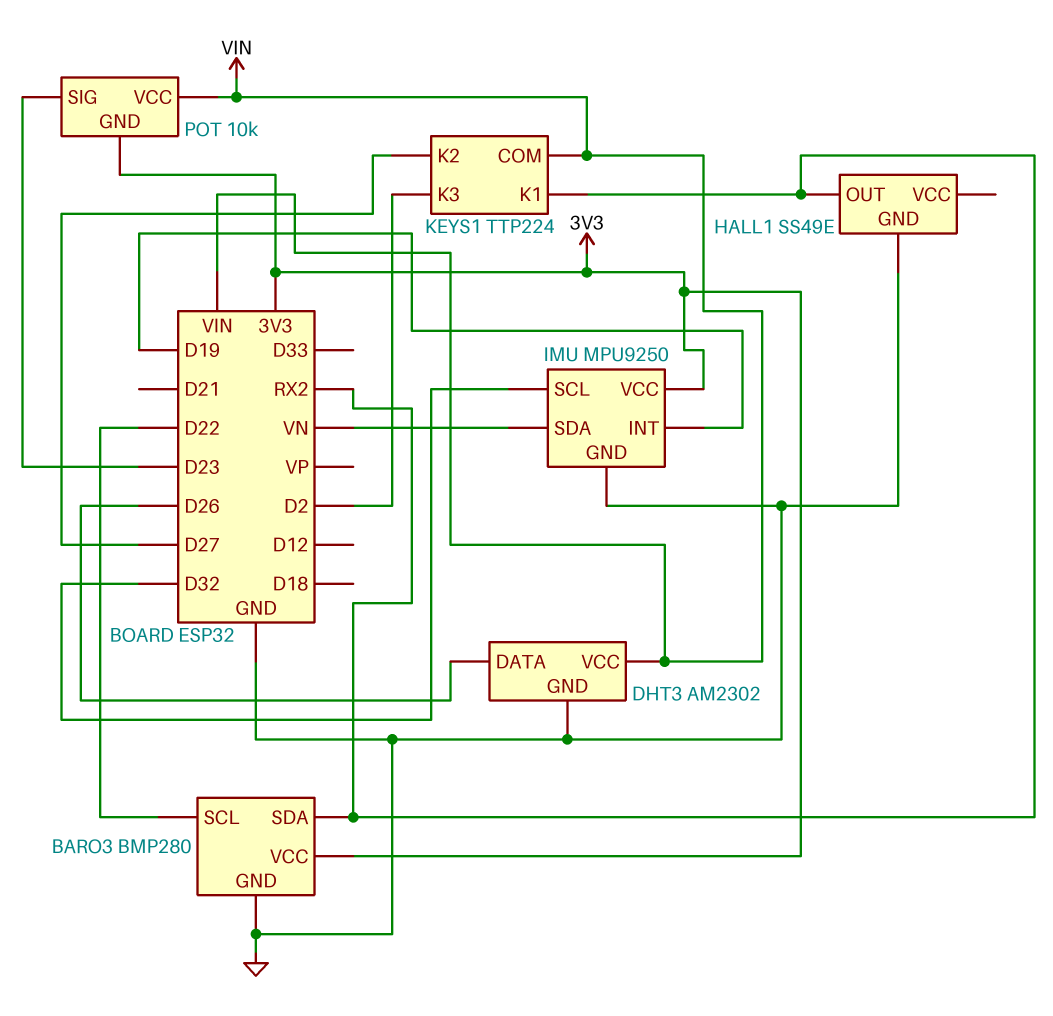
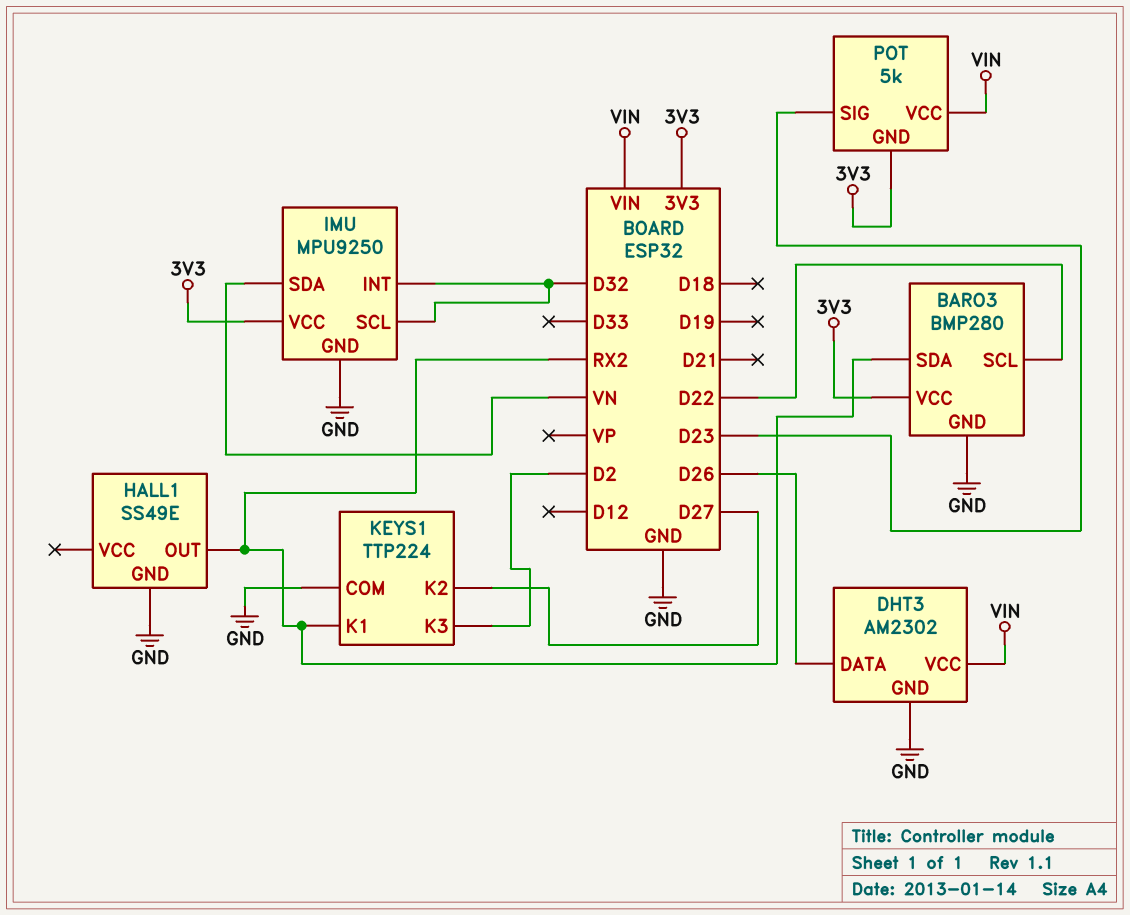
IMU pin INT: D19 -> D32
KEYS1 pin COM: VIN -> GND
POT: 10k -> 5k

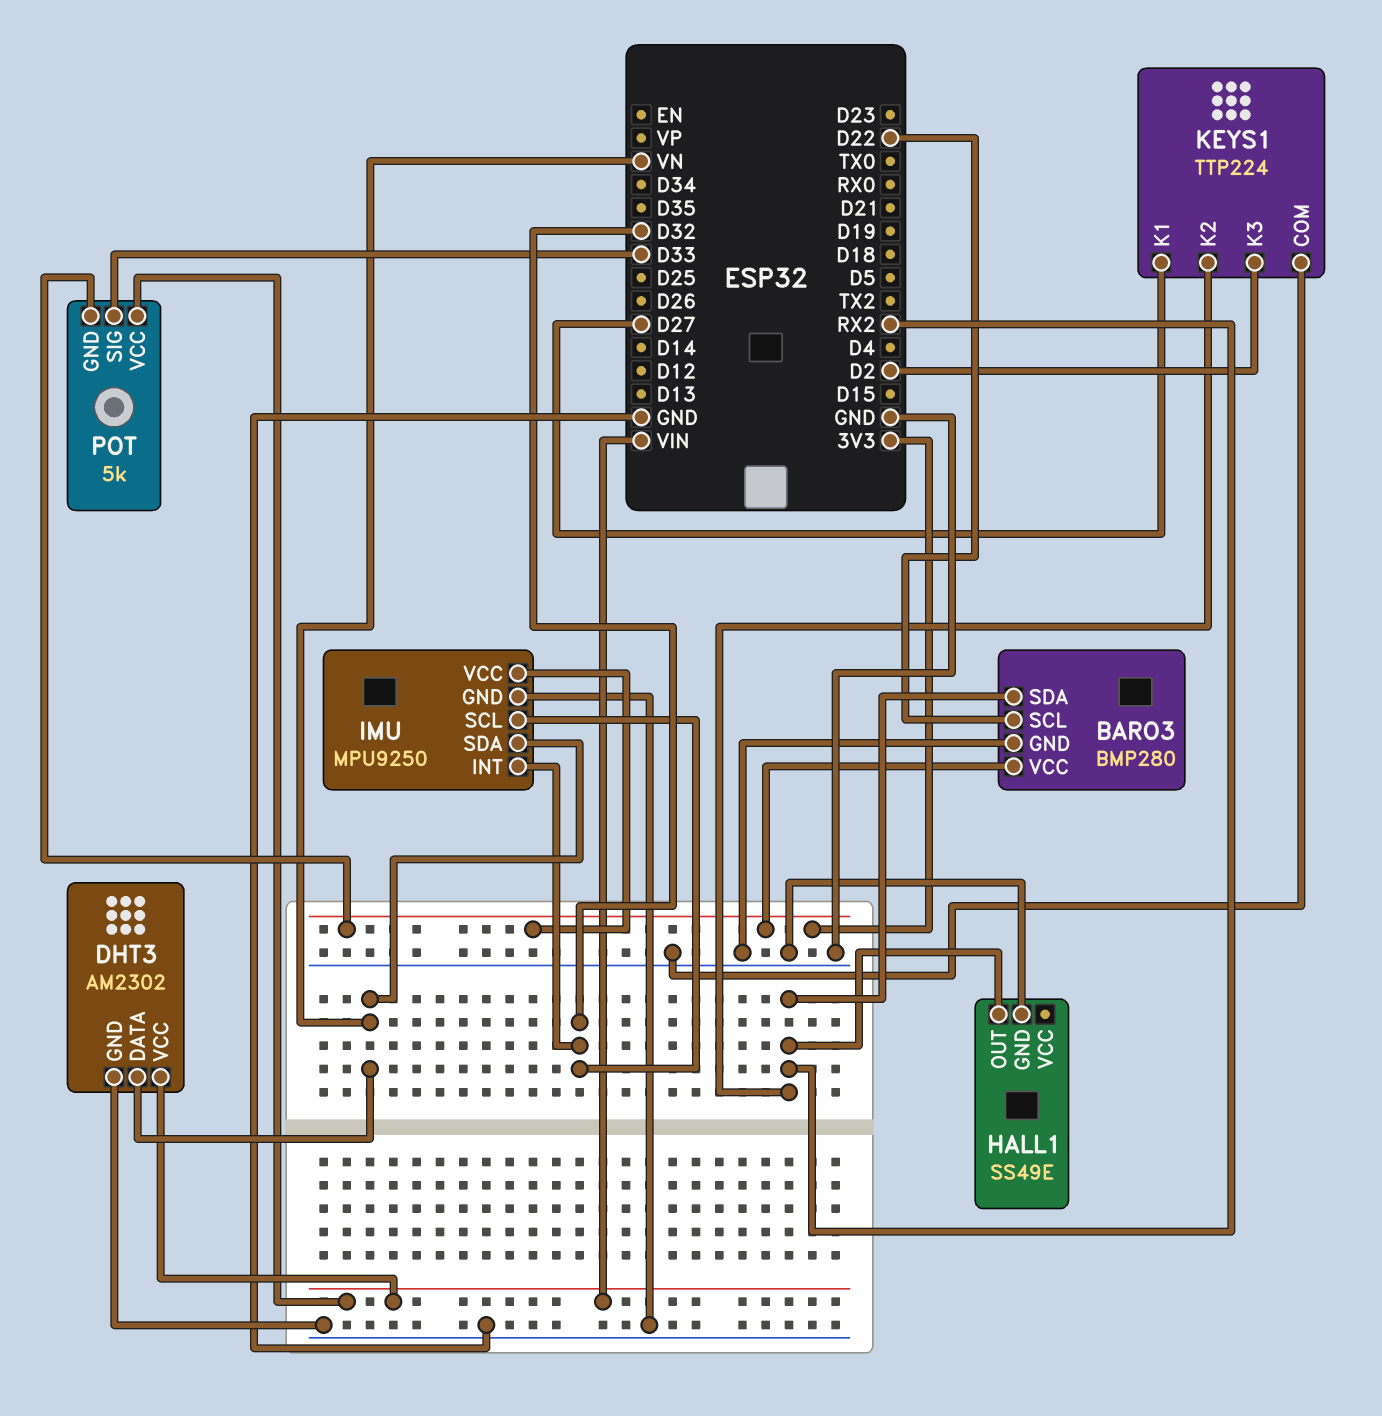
DHT3 pin DATA: D26 -> VN
KEYS1 pin K1: RX2 -> D27
KEYS1 pin K2: D27 -> RX2
POT pin SIG: D23 -> D33

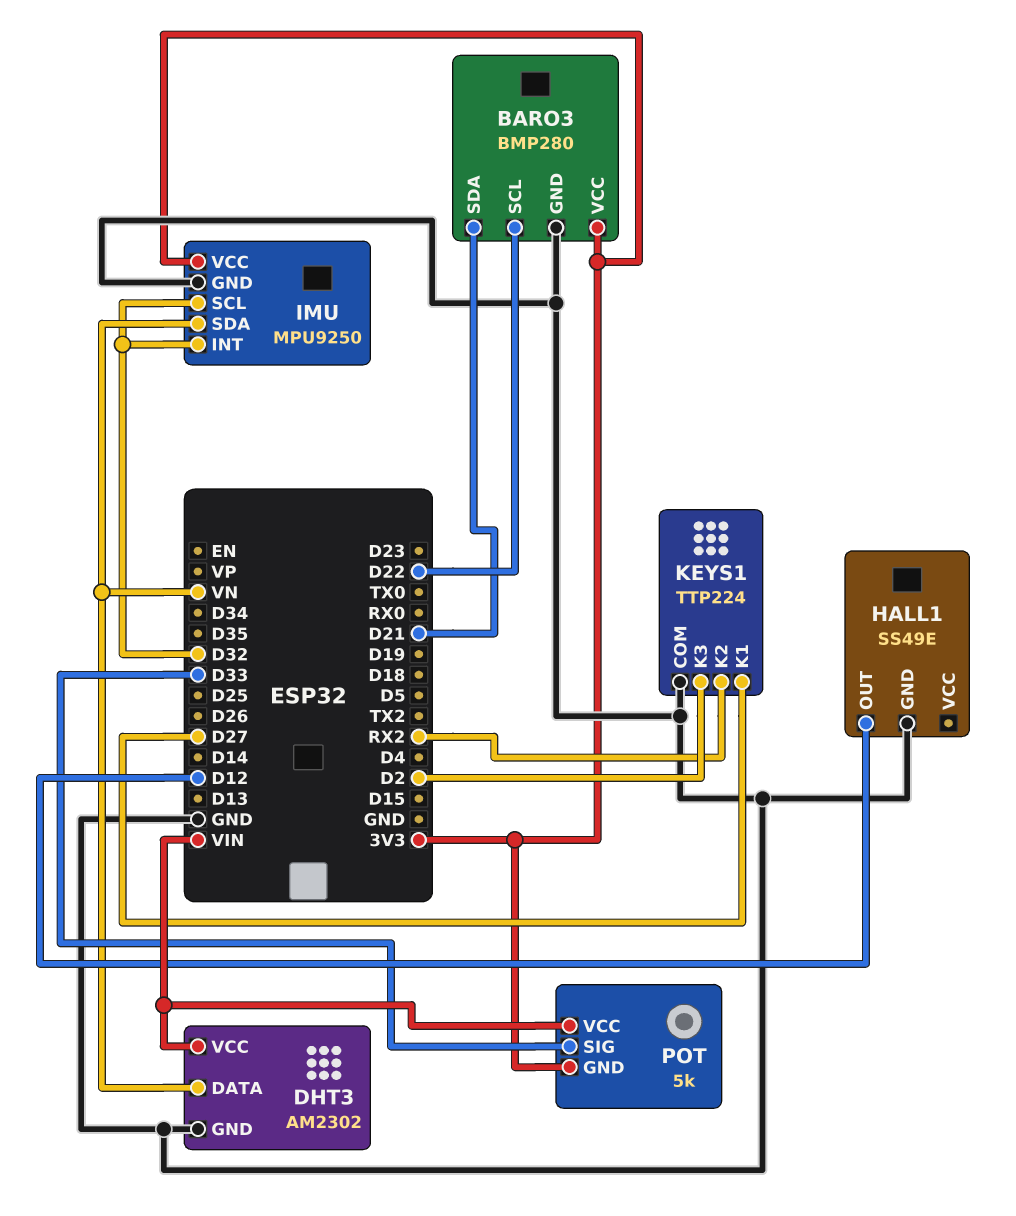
BARO3 pin SDA: RX2 -> D21
HALL1 pin OUT: RX2 -> D12

